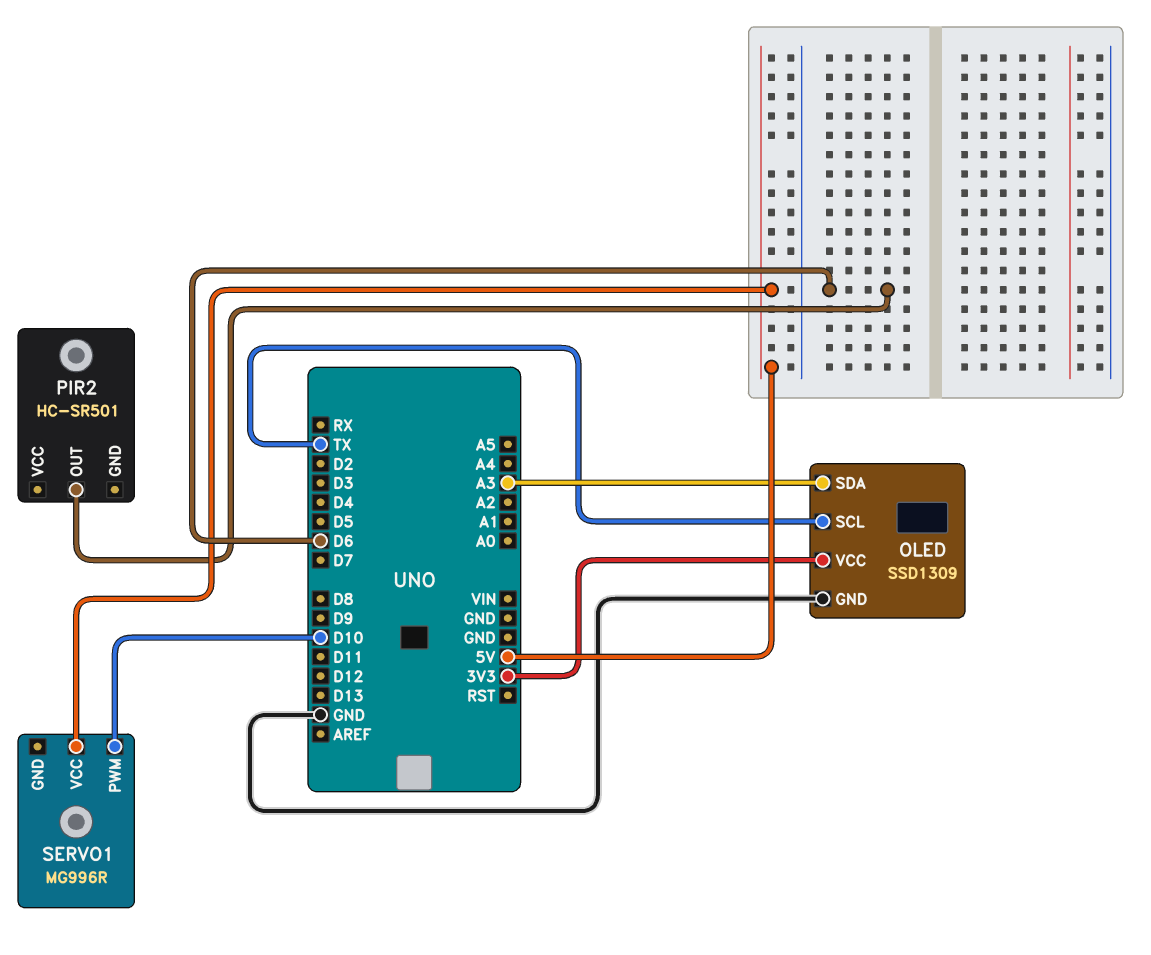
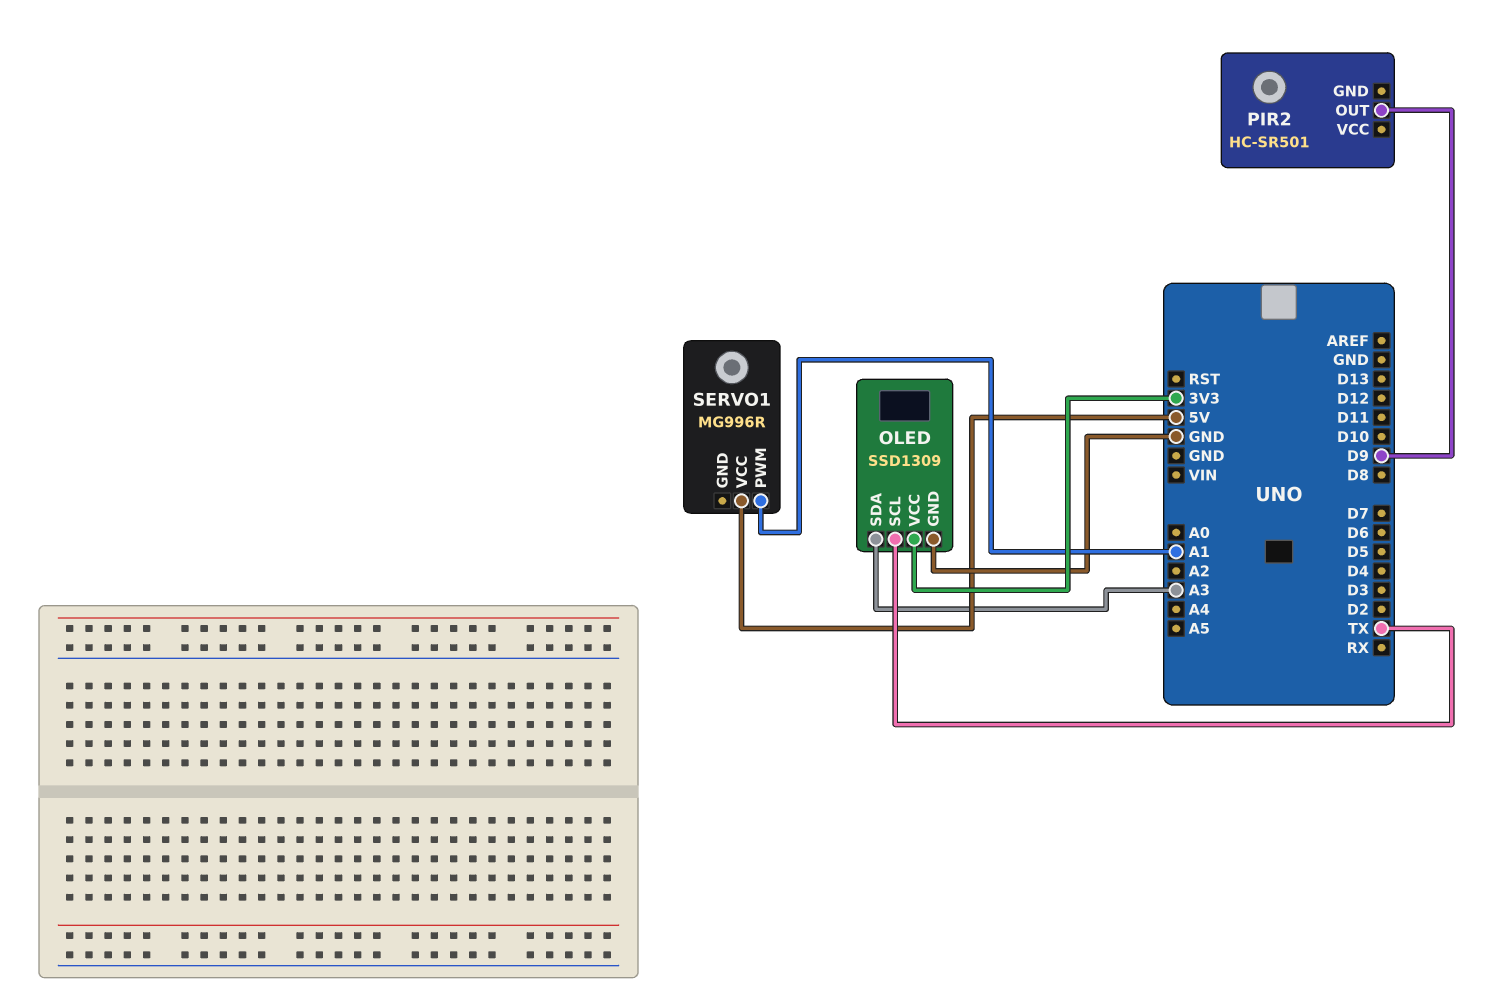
PIR2 pin OUT: D6 -> D9
SERVO1 pin PWM: D10 -> A1

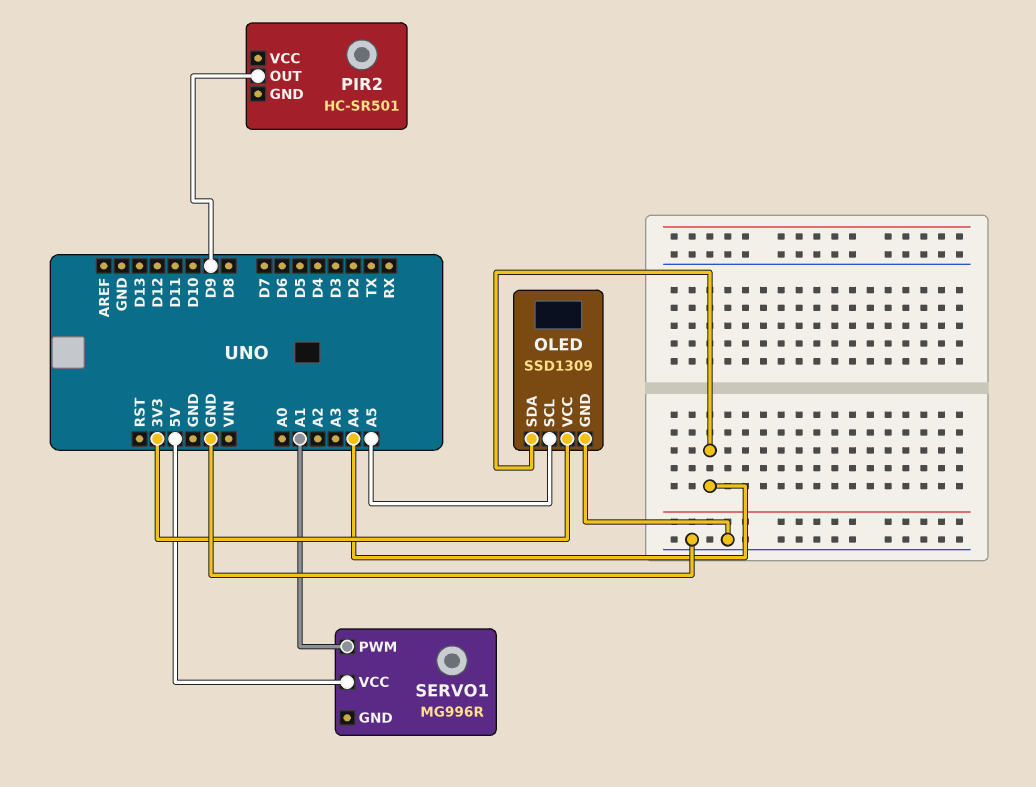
OLED pin SCL: TX -> A5
OLED pin SDA: A3 -> A4

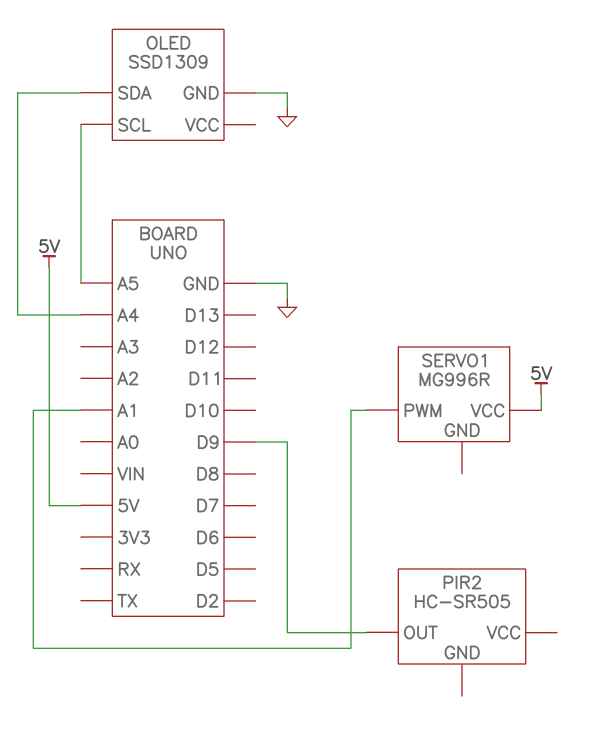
OLED pin VCC: 3V3 -> none
PIR2: HC-SR501 -> HC-SR505

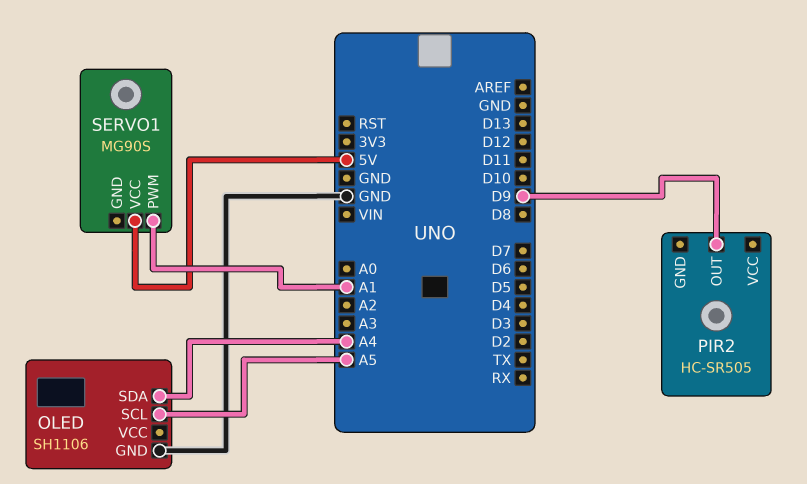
OLED: SSD1309 -> SH1106
SERVO1: MG996R -> MG90S

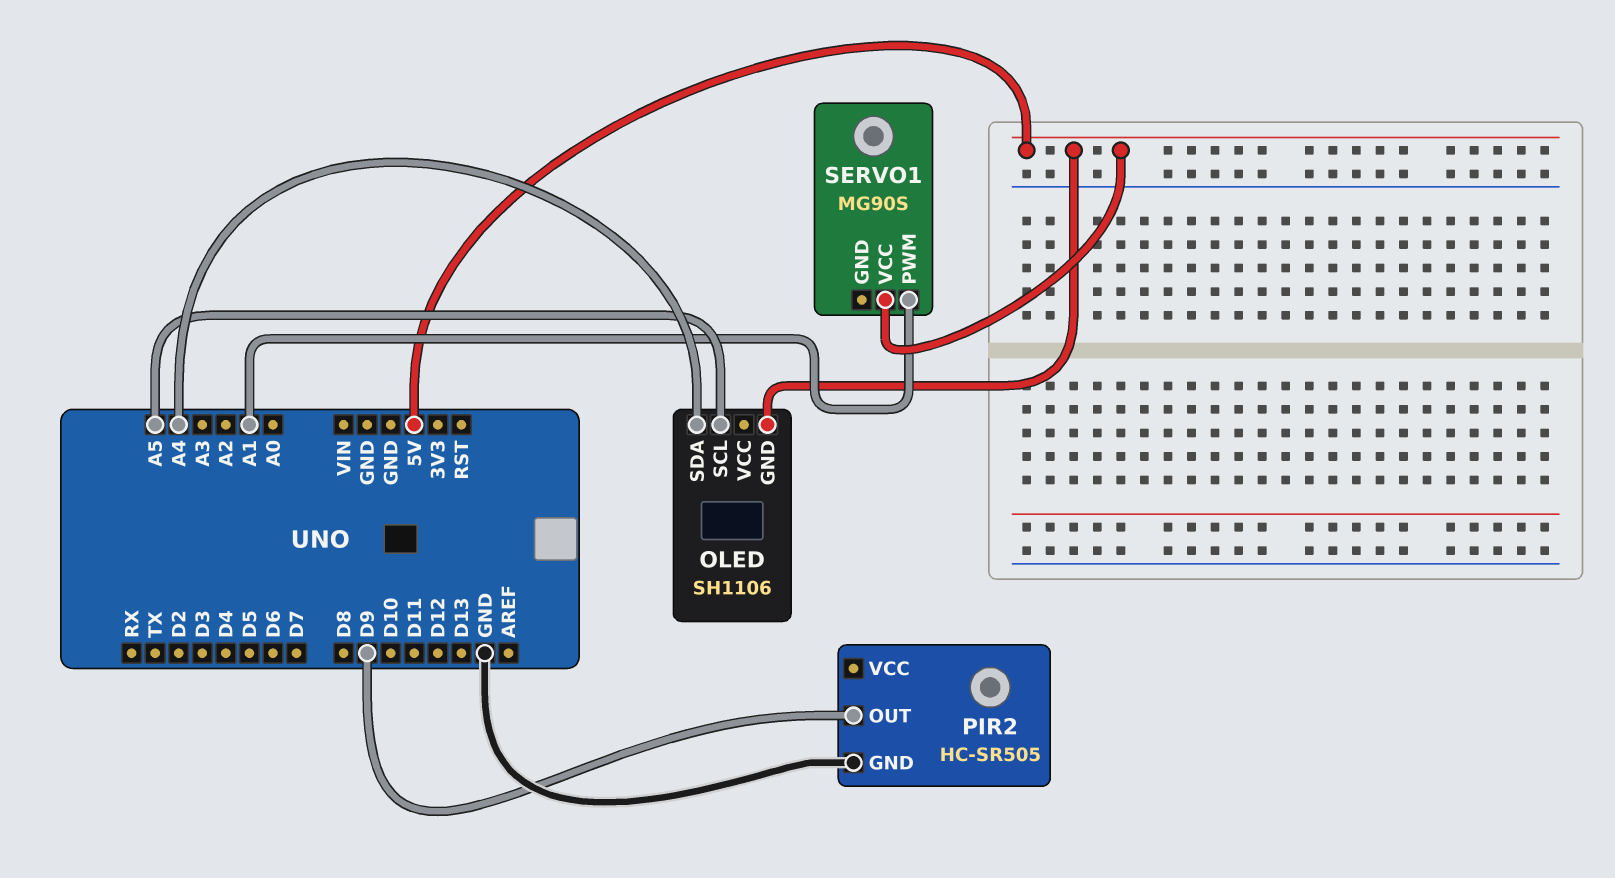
OLED pin GND: GND -> 5V
PIR2 pin GND: none -> GND

